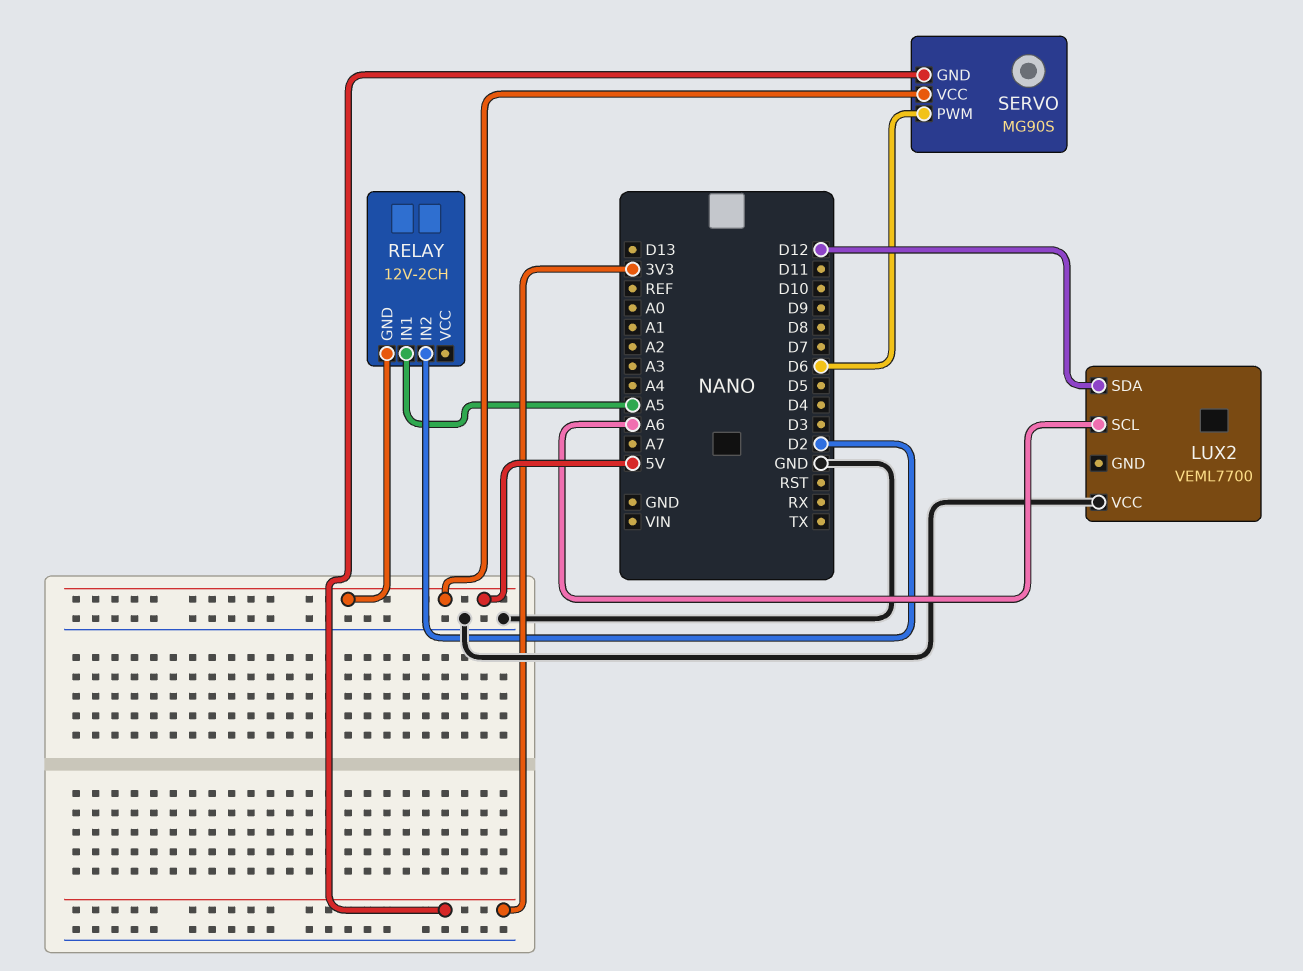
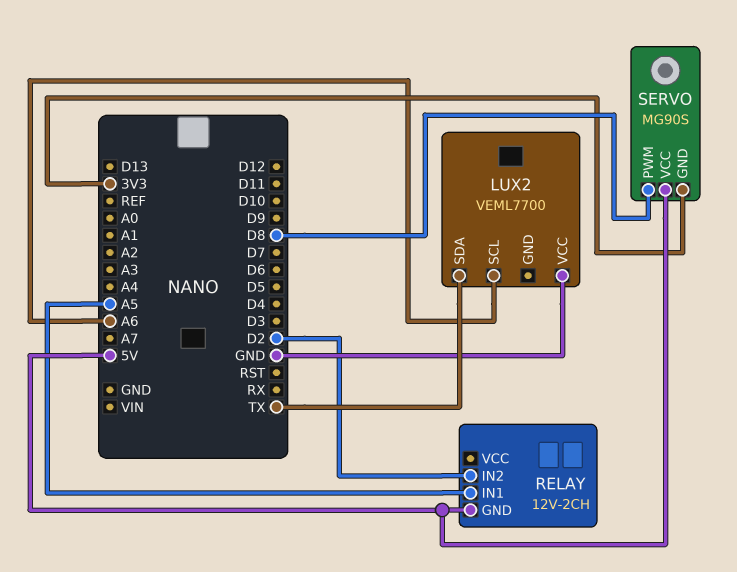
LUX2 pin SDA: D12 -> TX
SERVO pin PWM: D6 -> D8

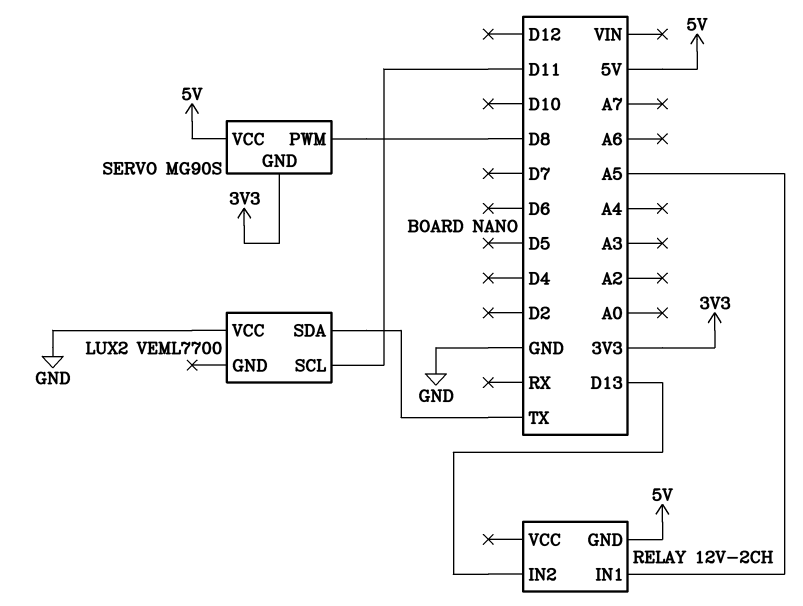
LUX2 pin SCL: A6 -> D11
RELAY pin IN2: D2 -> D13

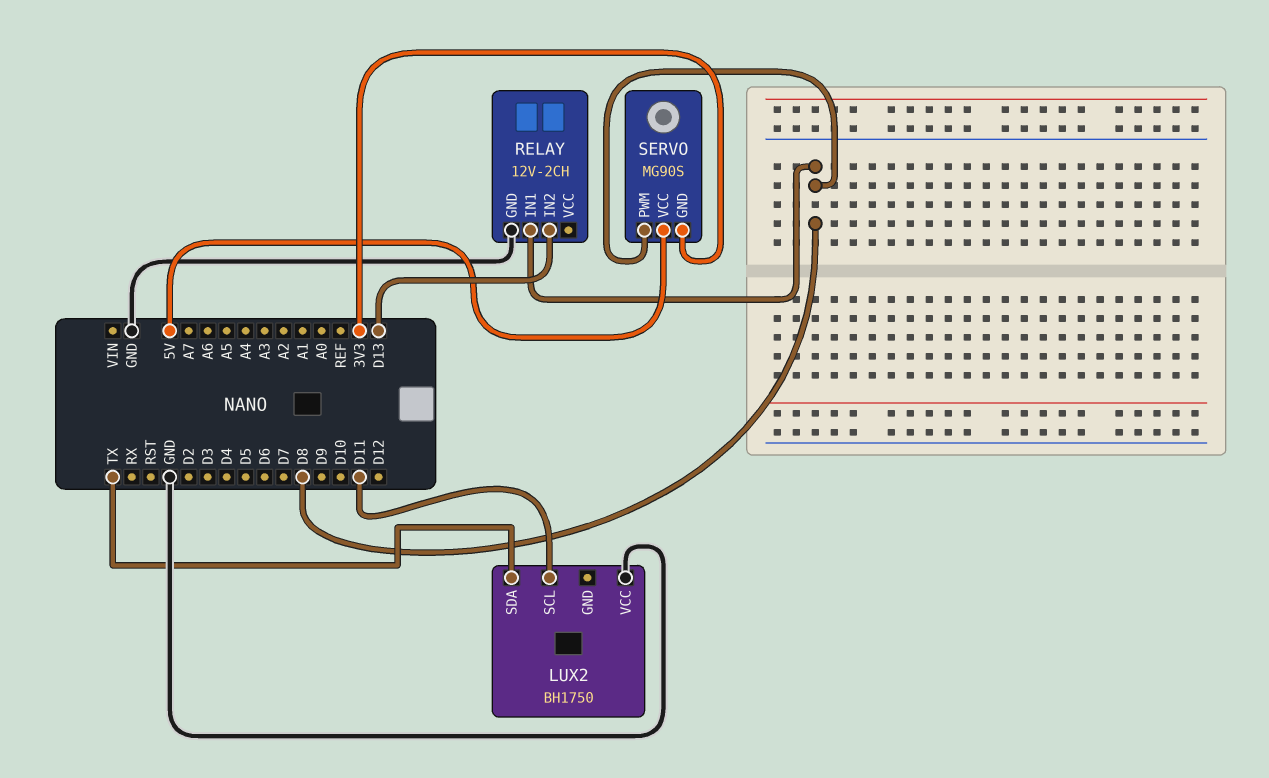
LUX2: VEML7700 -> BH1750
RELAY pin GND: 5V -> GND
RELAY pin IN1: A5 -> D8

